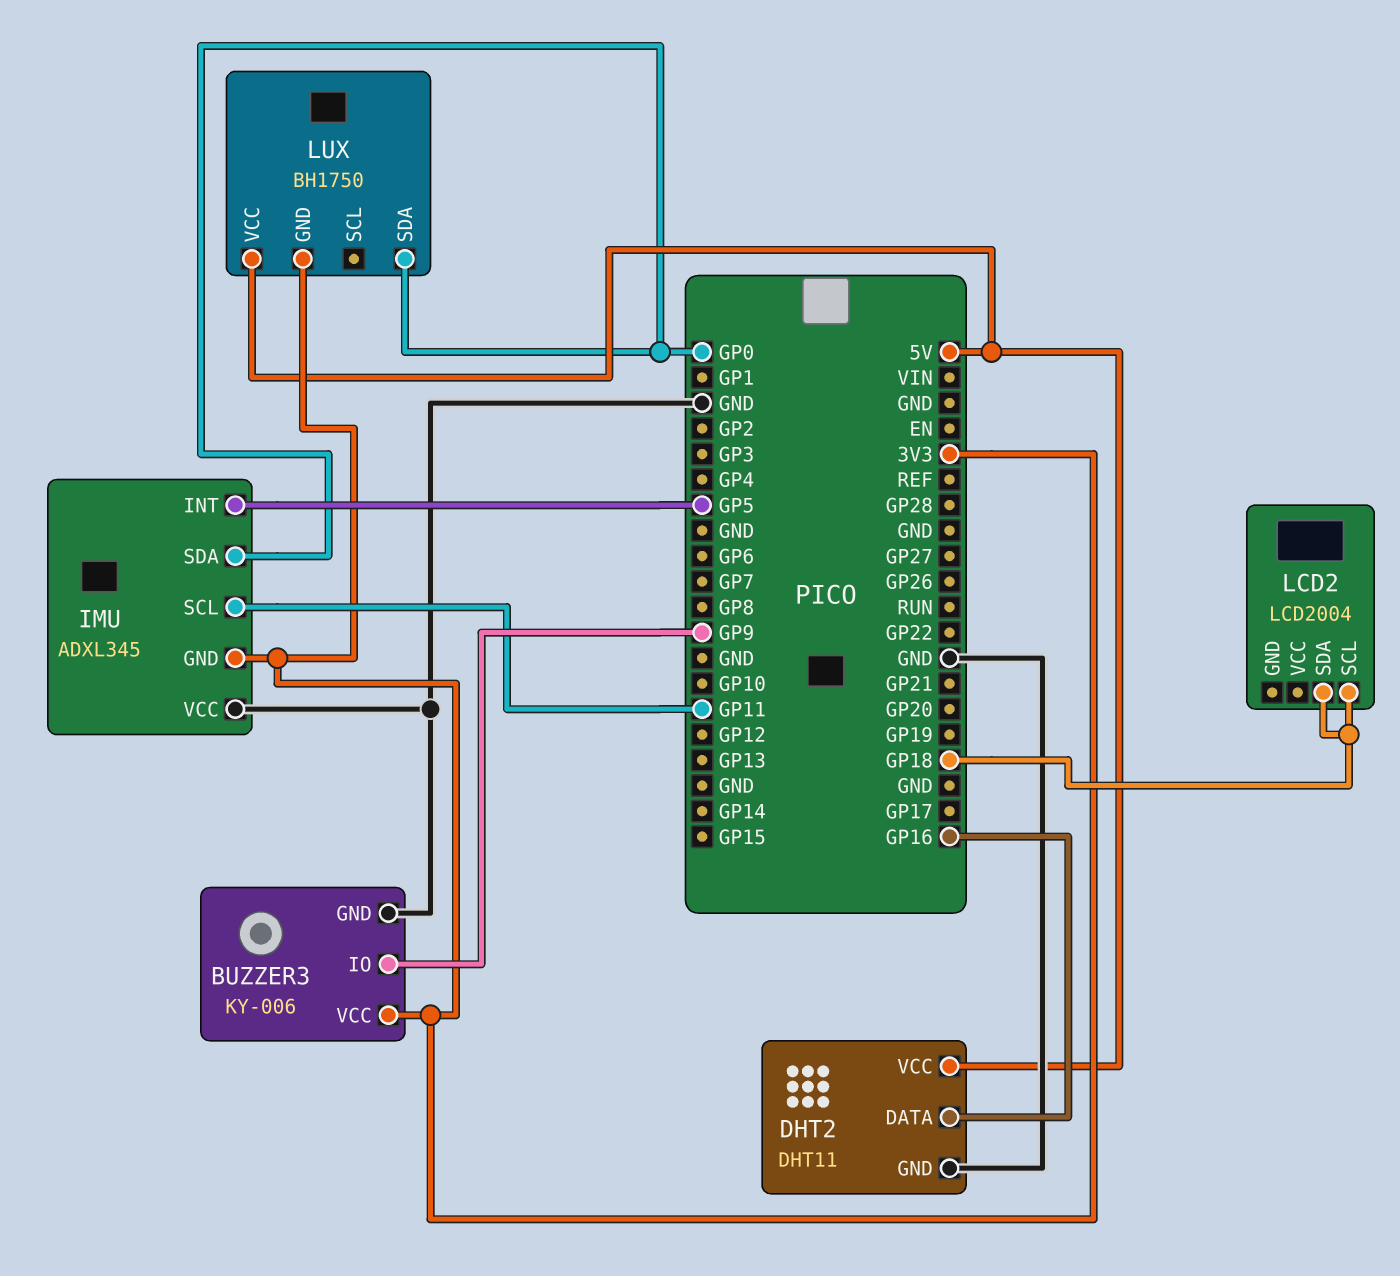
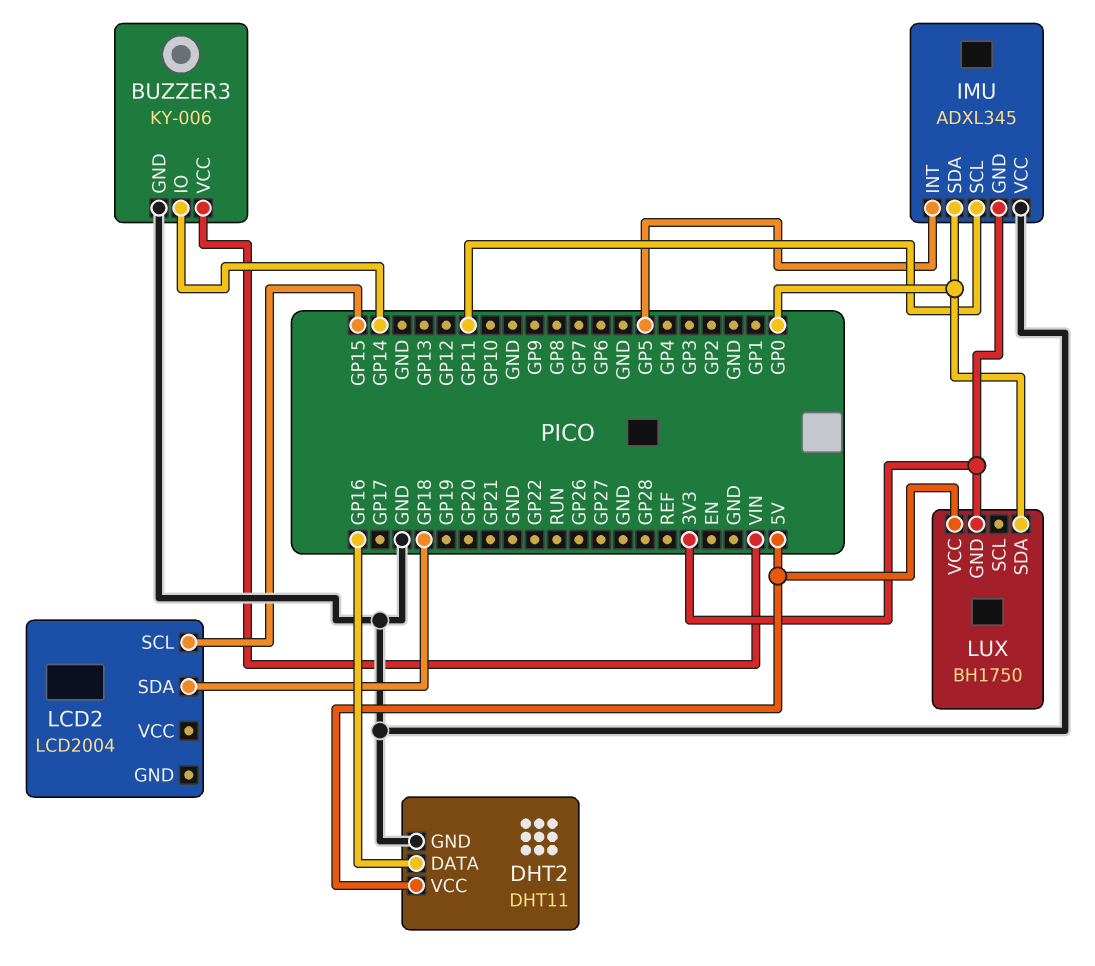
BUZZER3 pin IO: GP9 -> GP14
BUZZER3 pin VCC: 3V3 -> VIN
LCD2 pin SCL: GP18 -> GP15

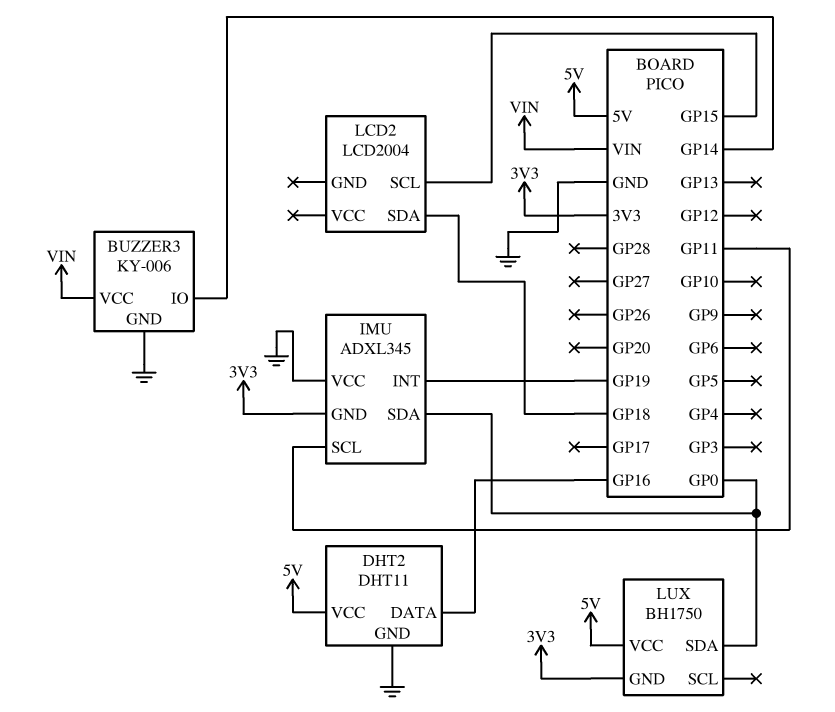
IMU pin INT: GP5 -> GP19

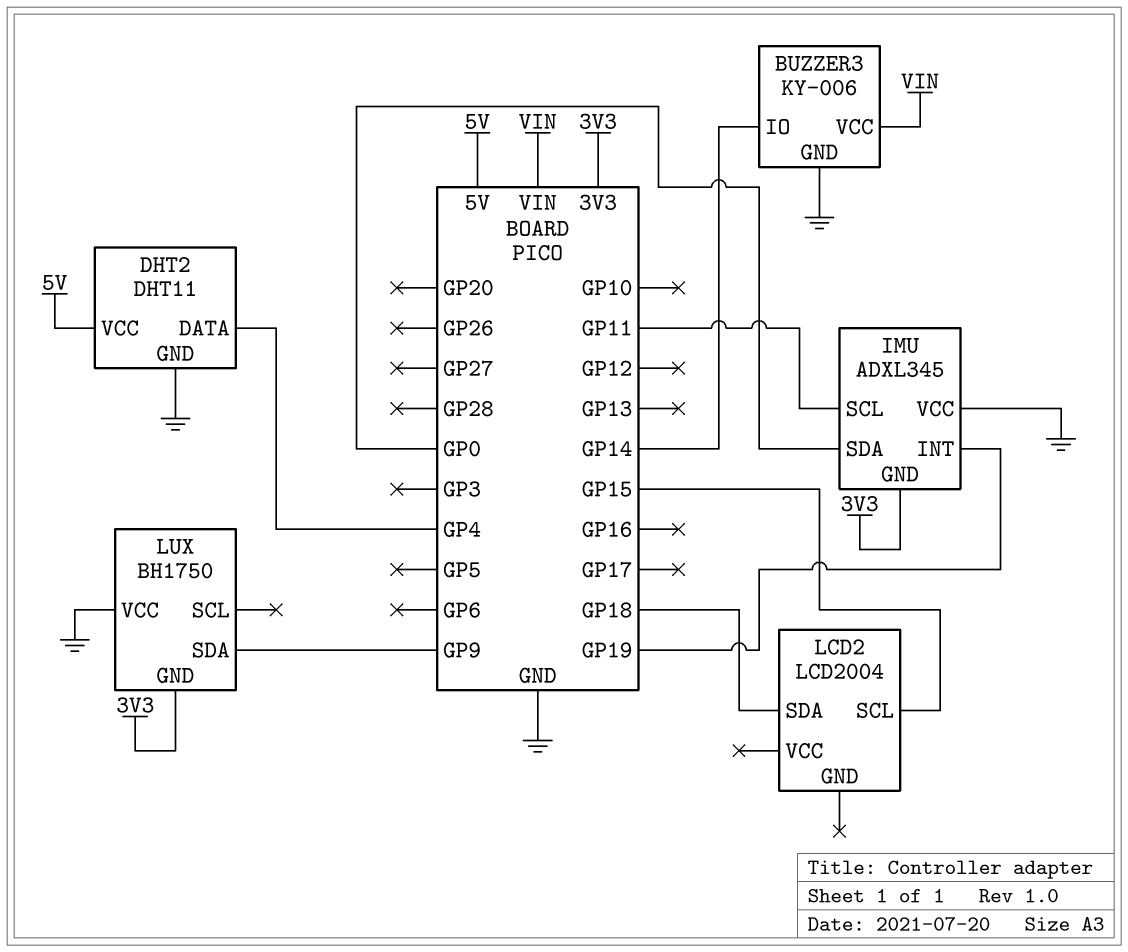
DHT2 pin DATA: GP16 -> GP4
LUX pin SDA: GP0 -> GP9
LUX pin VCC: 5V -> GND

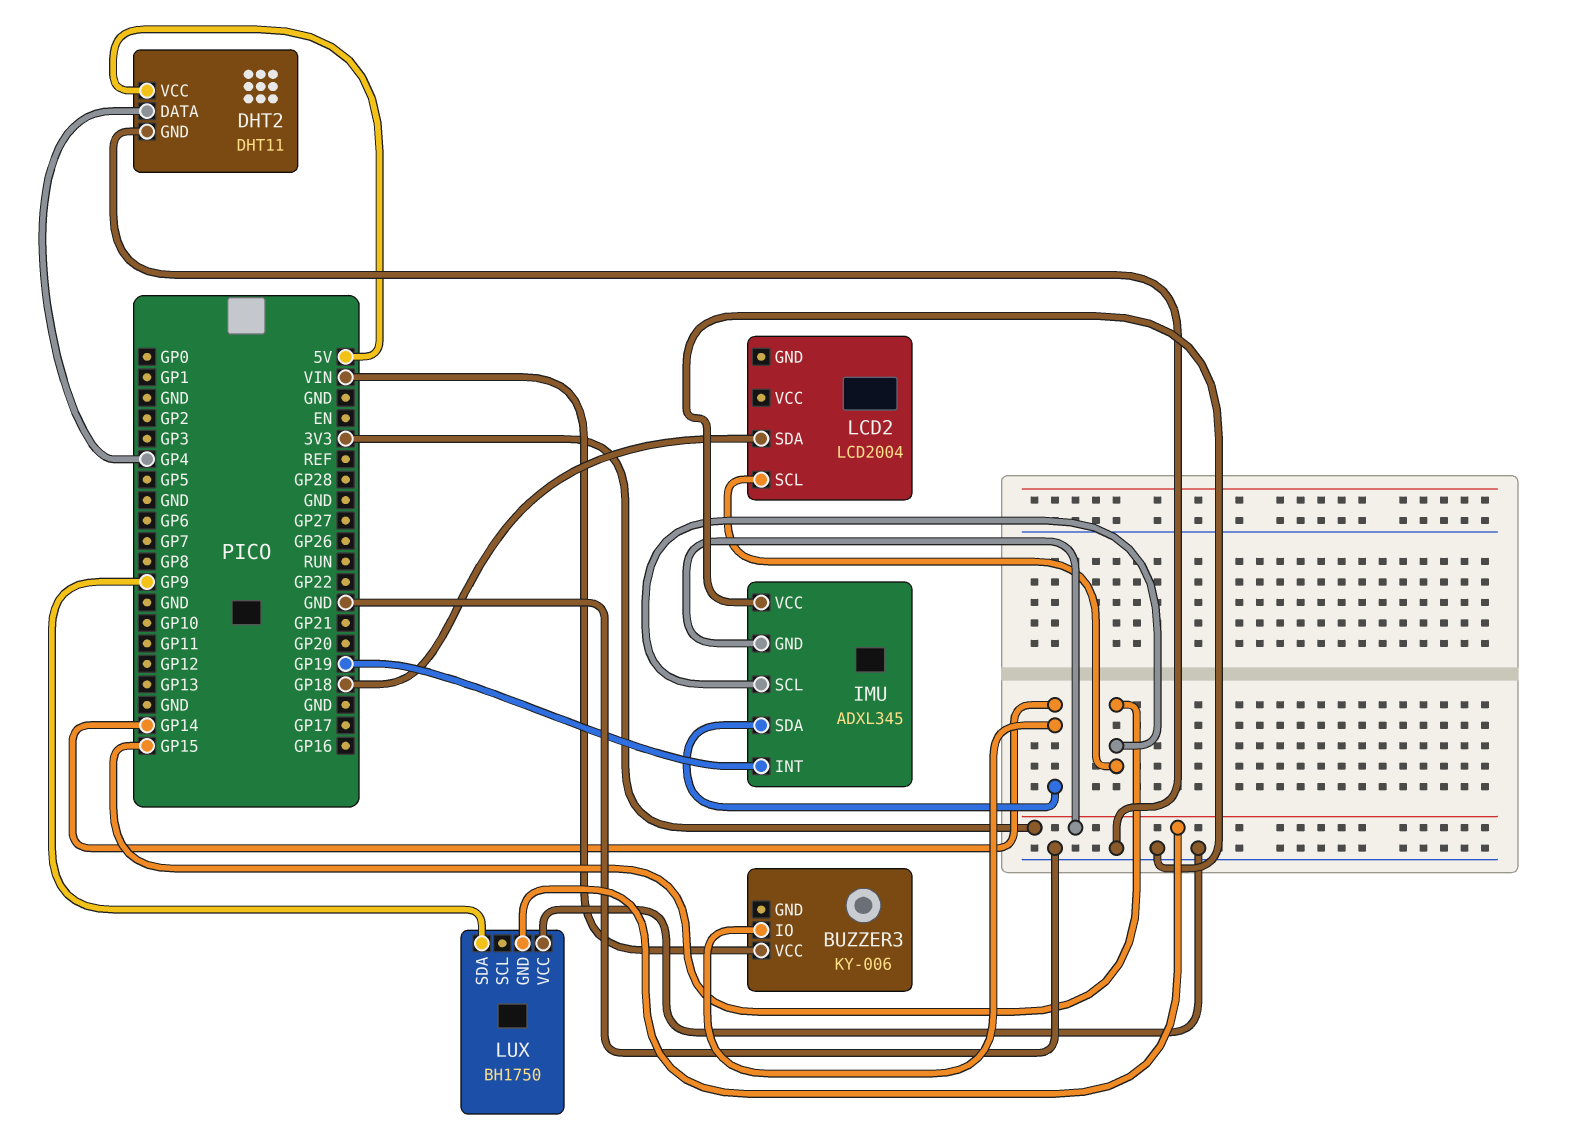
BUZZER3 pin GND: GND -> none
IMU pin SCL: GP11 -> GP15
IMU pin SDA: GP0 -> GP14

